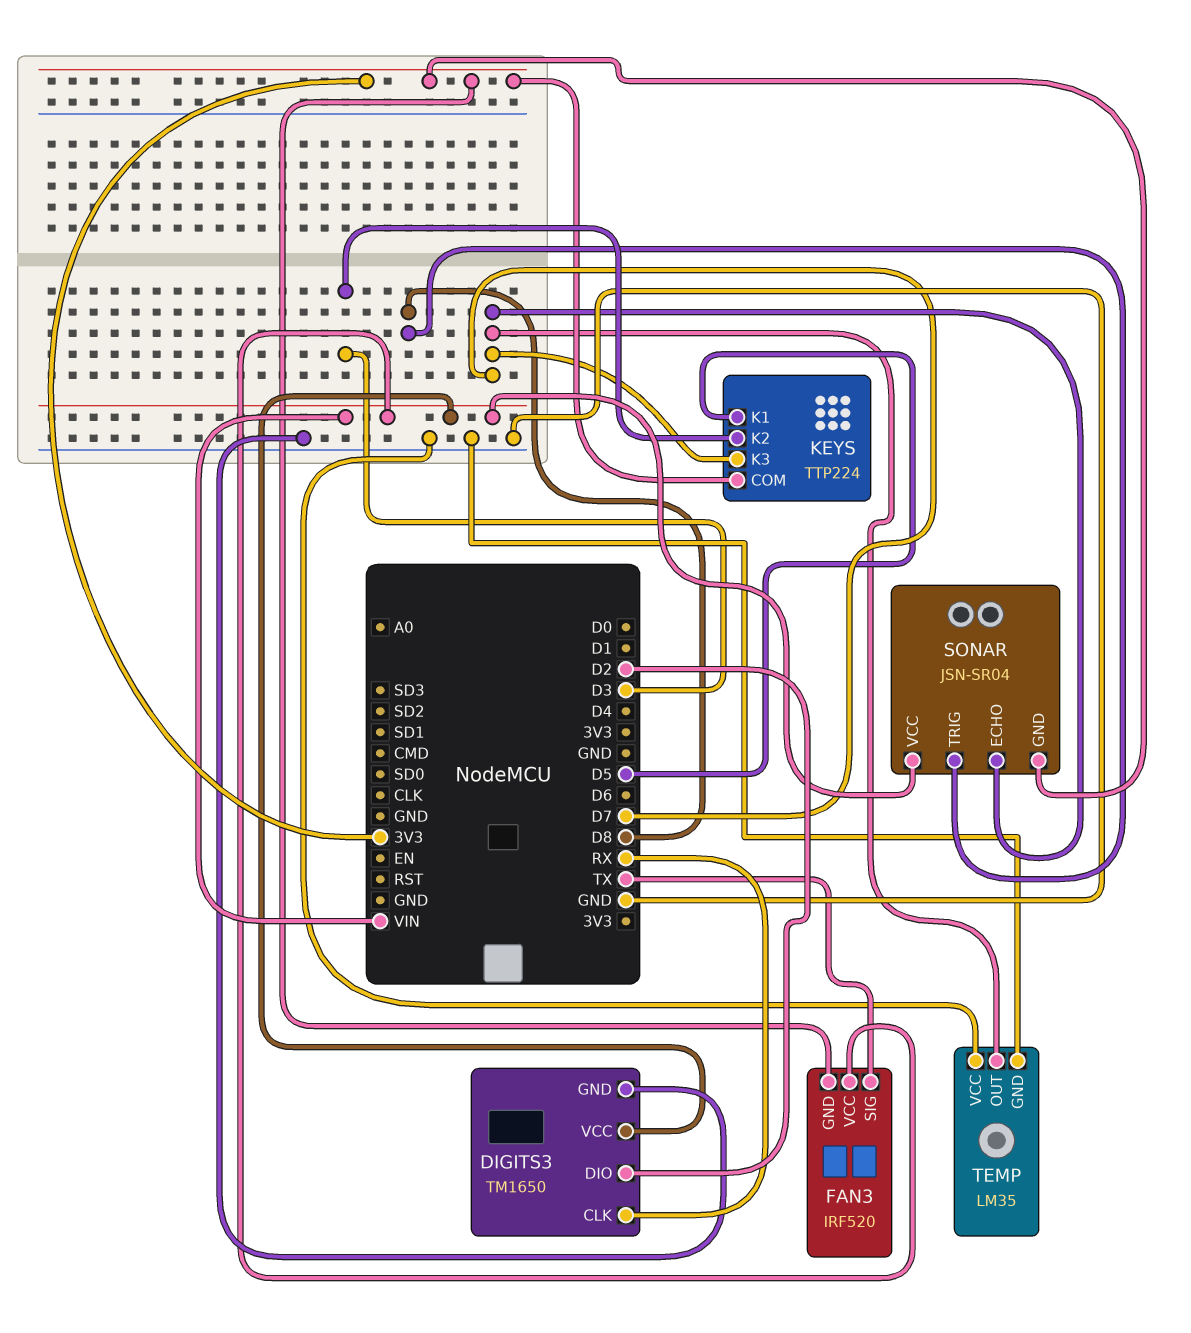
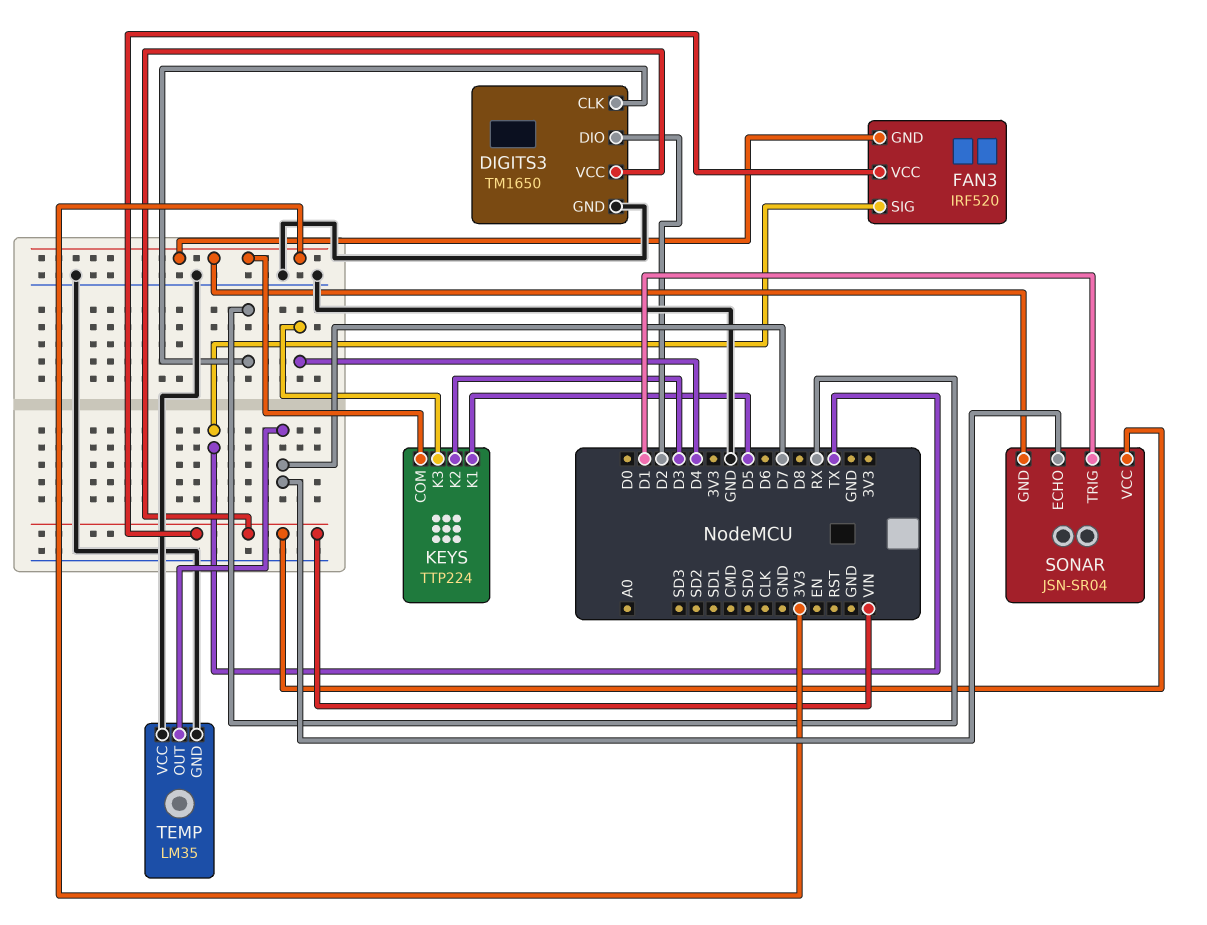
KEYS pin K3: D7 -> D4
SONAR pin TRIG: D8 -> D1

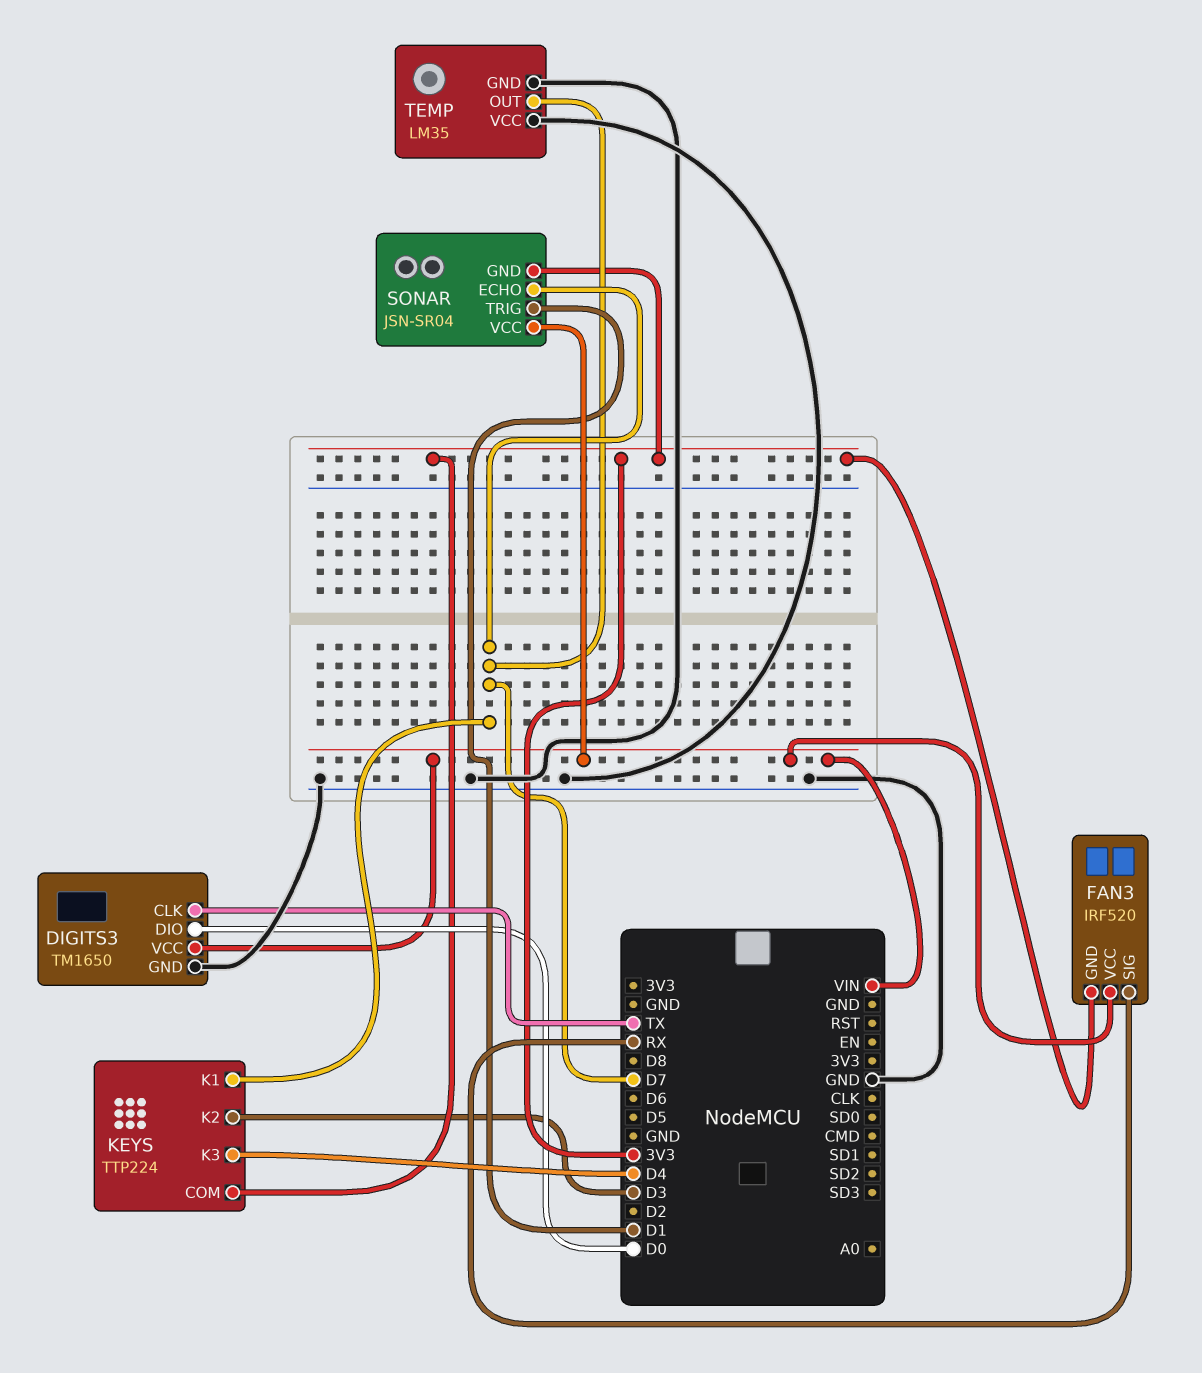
DIGITS3 pin CLK: RX -> TX
DIGITS3 pin DIO: D2 -> D0
FAN3 pin SIG: TX -> RX
KEYS pin K1: D5 -> D7

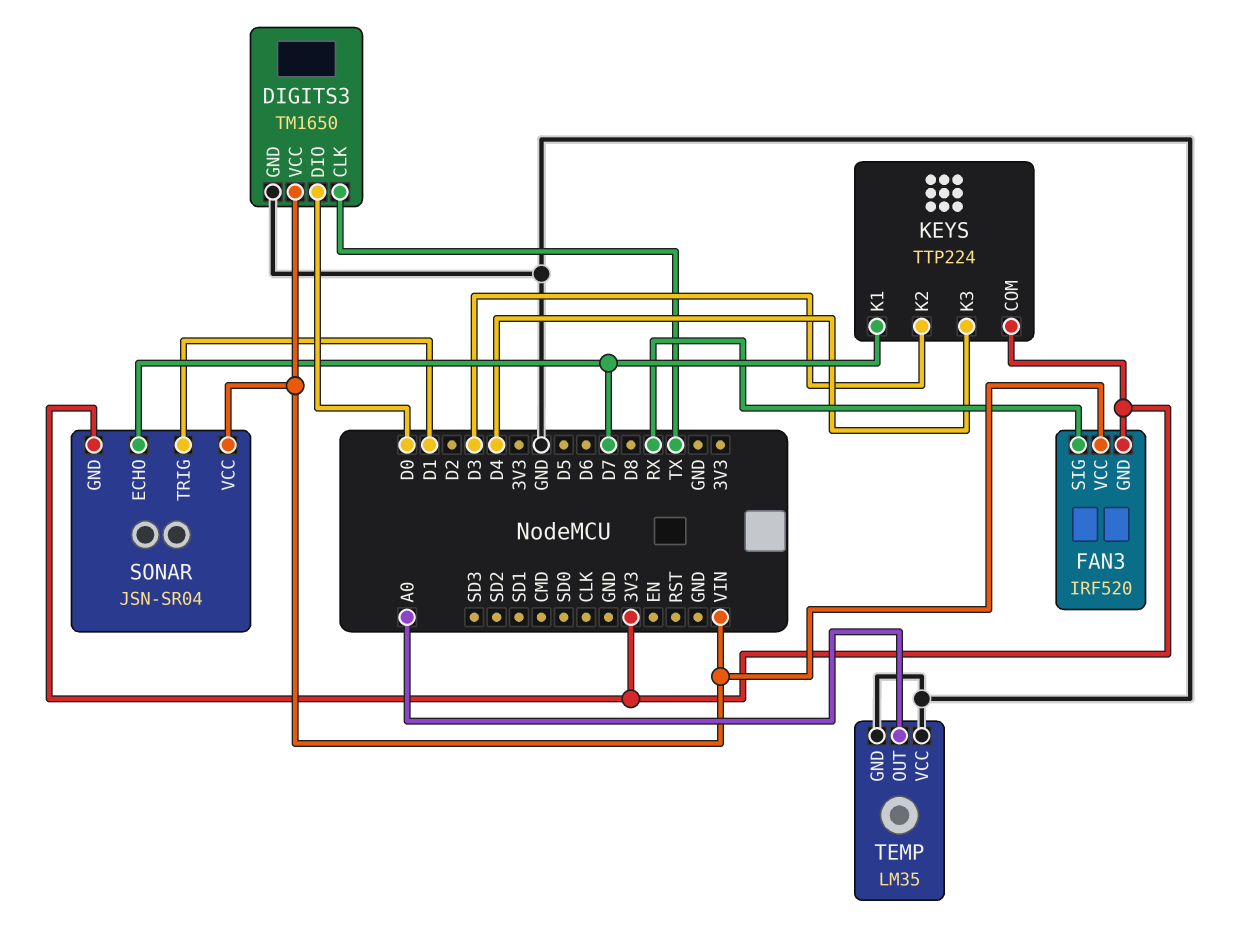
TEMP pin OUT: D7 -> A0

